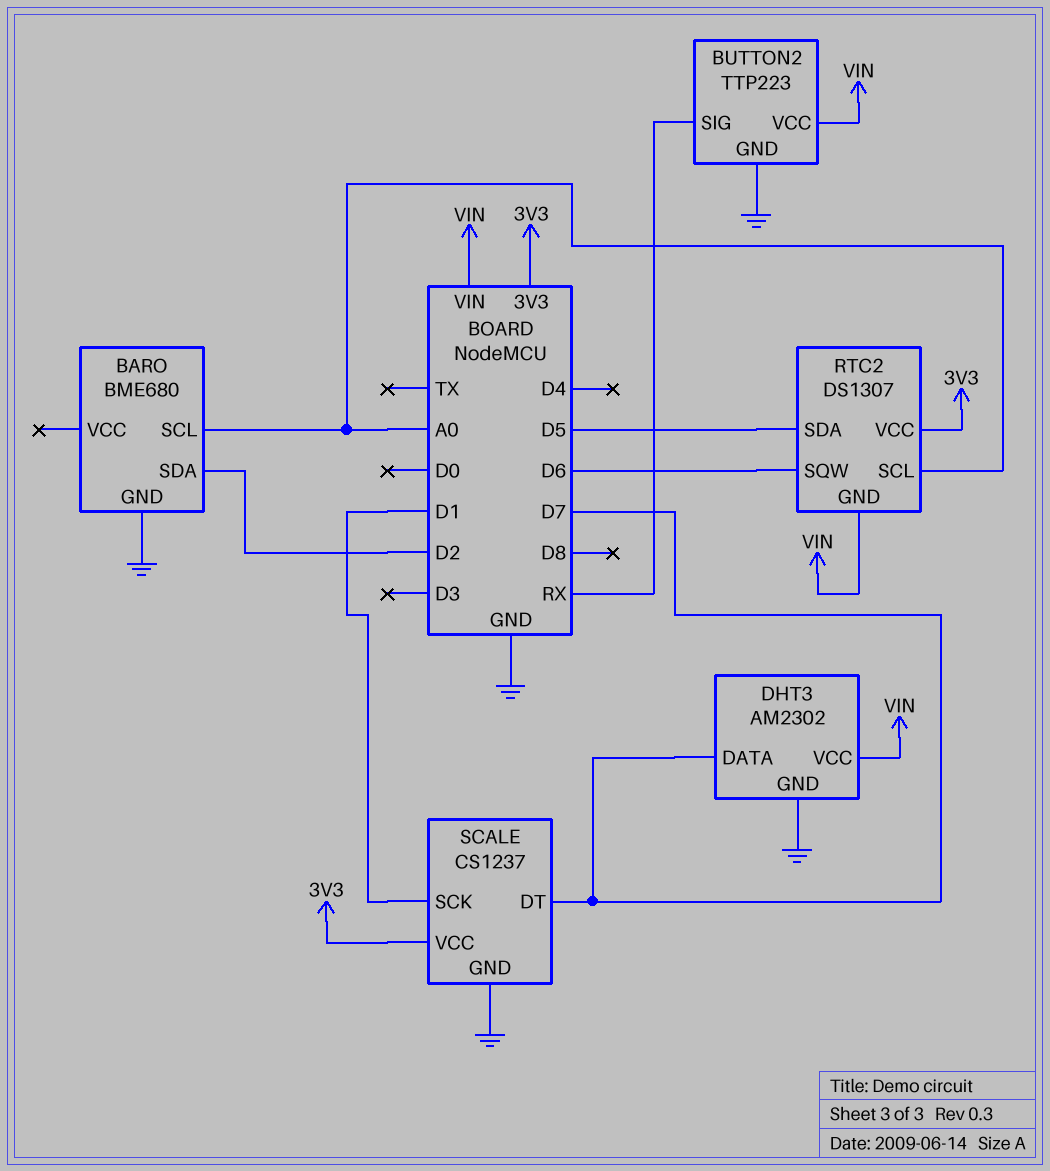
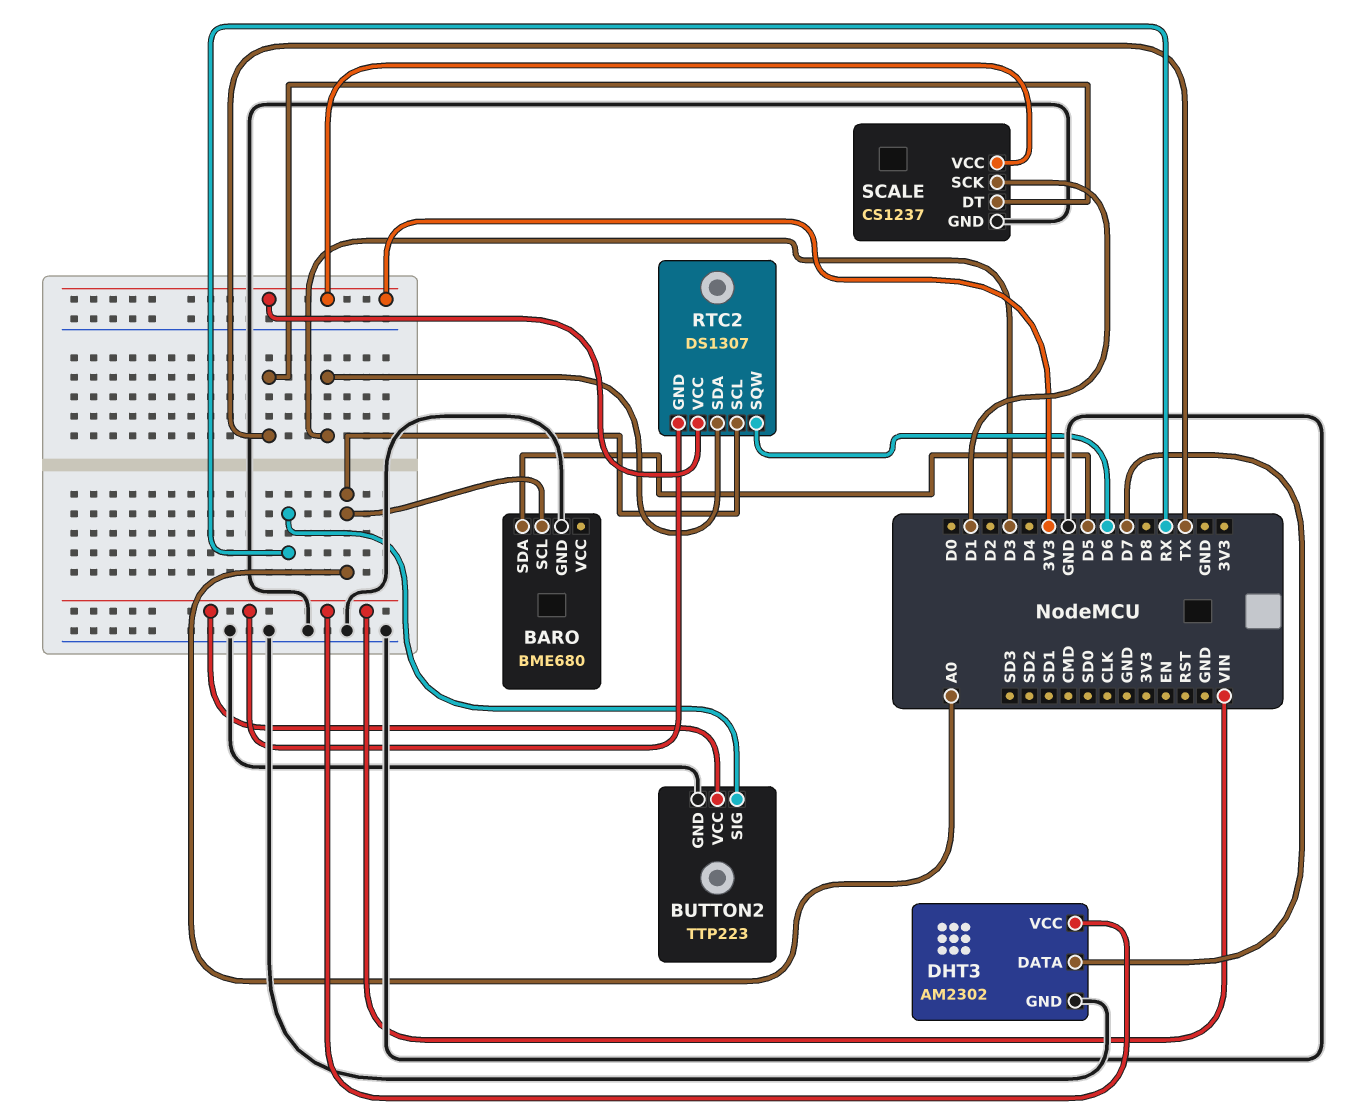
BARO pin SDA: D2 -> D5
RTC2 pin SDA: D5 -> D3
SCALE pin DT: D7 -> TX

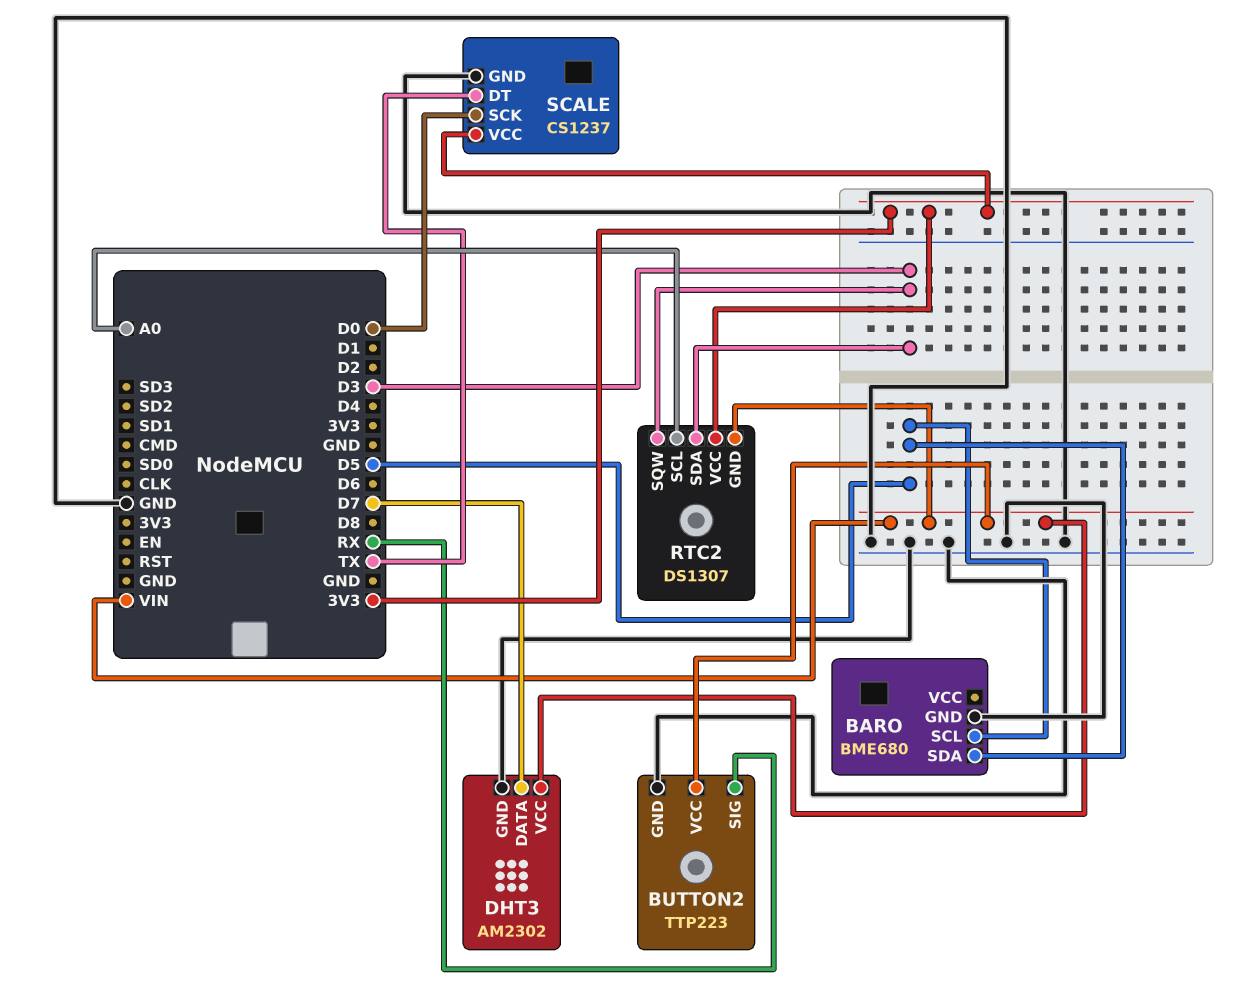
BARO pin SCL: A0 -> D5
RTC2 pin SQW: D6 -> D3
SCALE pin SCK: D1 -> D0

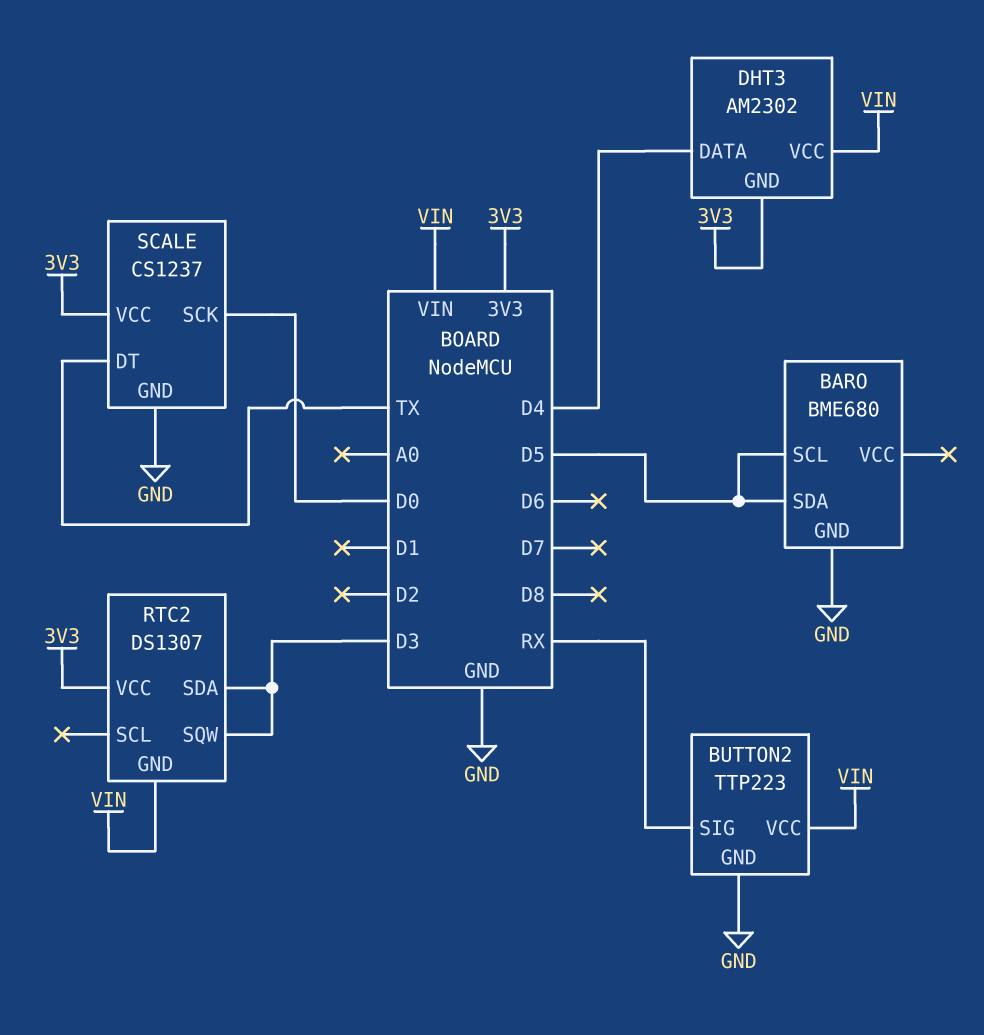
DHT3 pin DATA: D7 -> D4
DHT3 pin GND: GND -> 3V3
RTC2 pin SCL: A0 -> none

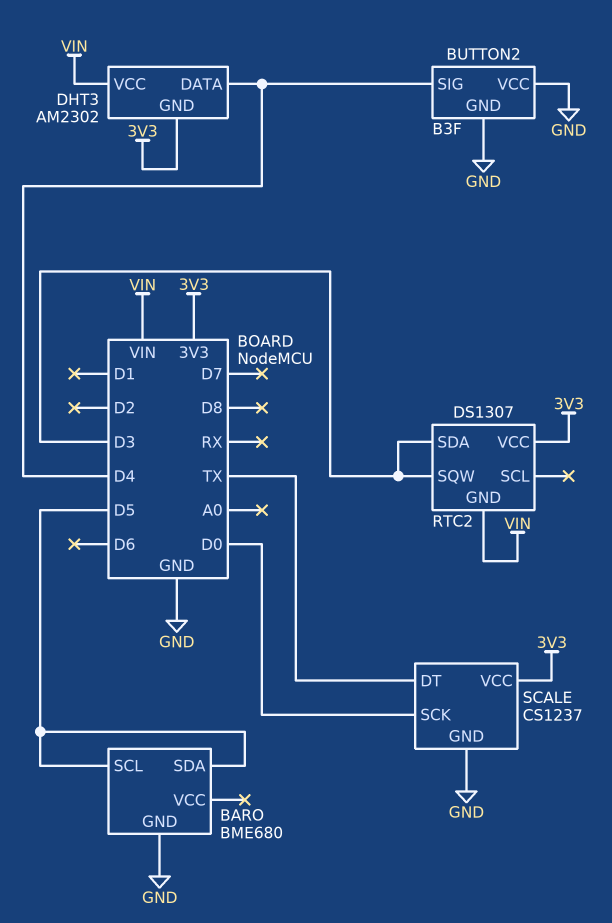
BUTTON2: TTP223 -> B3F
BUTTON2 pin SIG: RX -> D4
BUTTON2 pin VCC: VIN -> GND

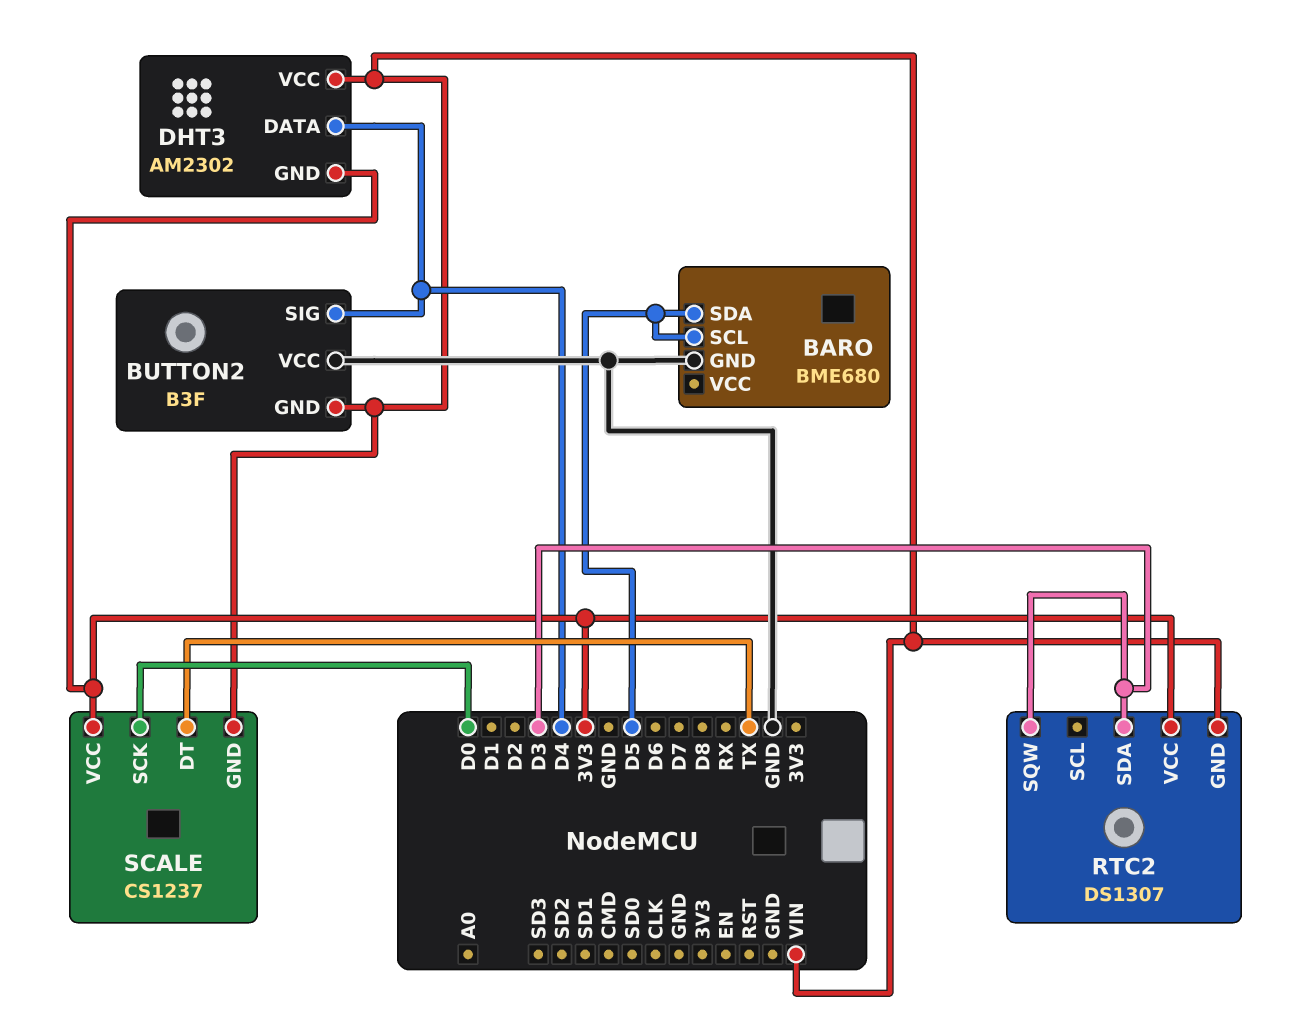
BUTTON2 pin GND: GND -> VIN
SCALE pin GND: GND -> VIN

